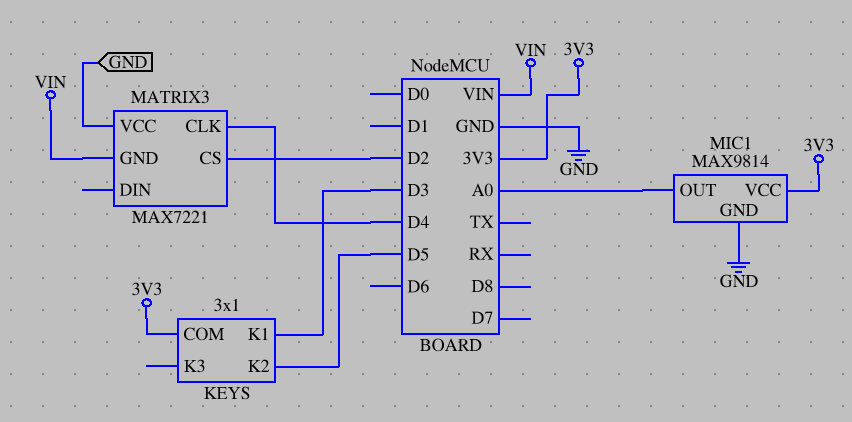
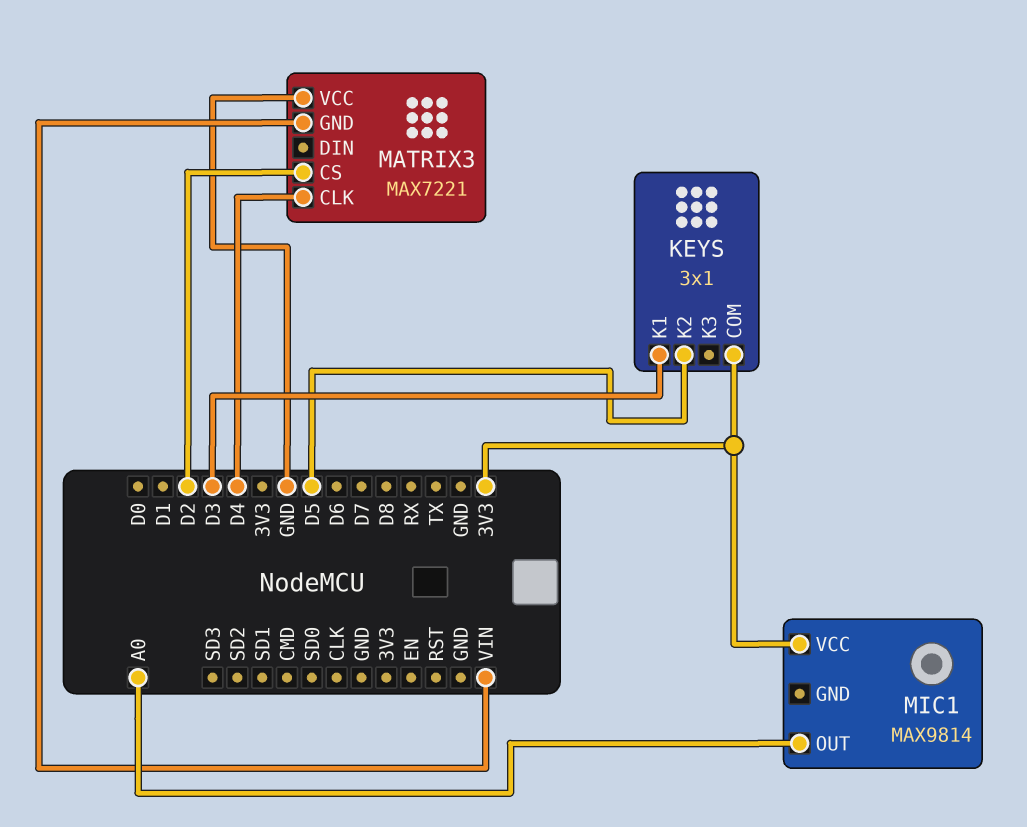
MIC1 pin GND: GND -> none

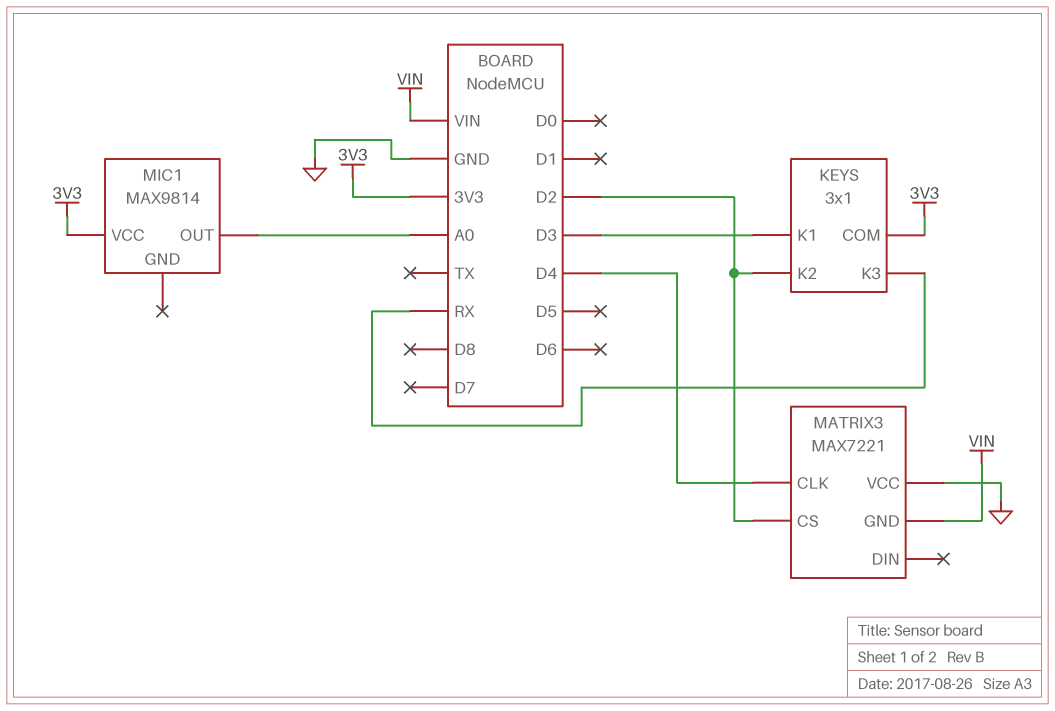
KEYS pin K2: D5 -> D2
KEYS pin K3: none -> RX

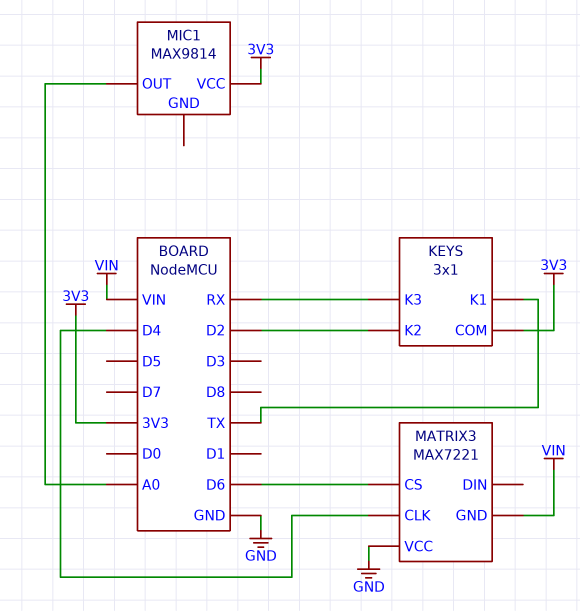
KEYS pin K1: D3 -> TX
MATRIX3 pin CS: D2 -> D6

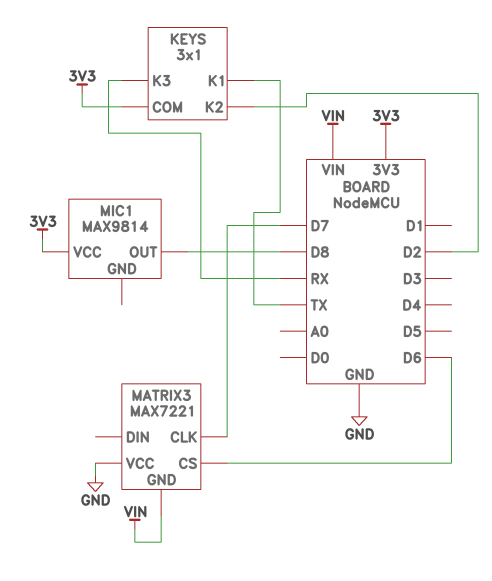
MATRIX3 pin CLK: D4 -> D7
MIC1 pin OUT: A0 -> D8

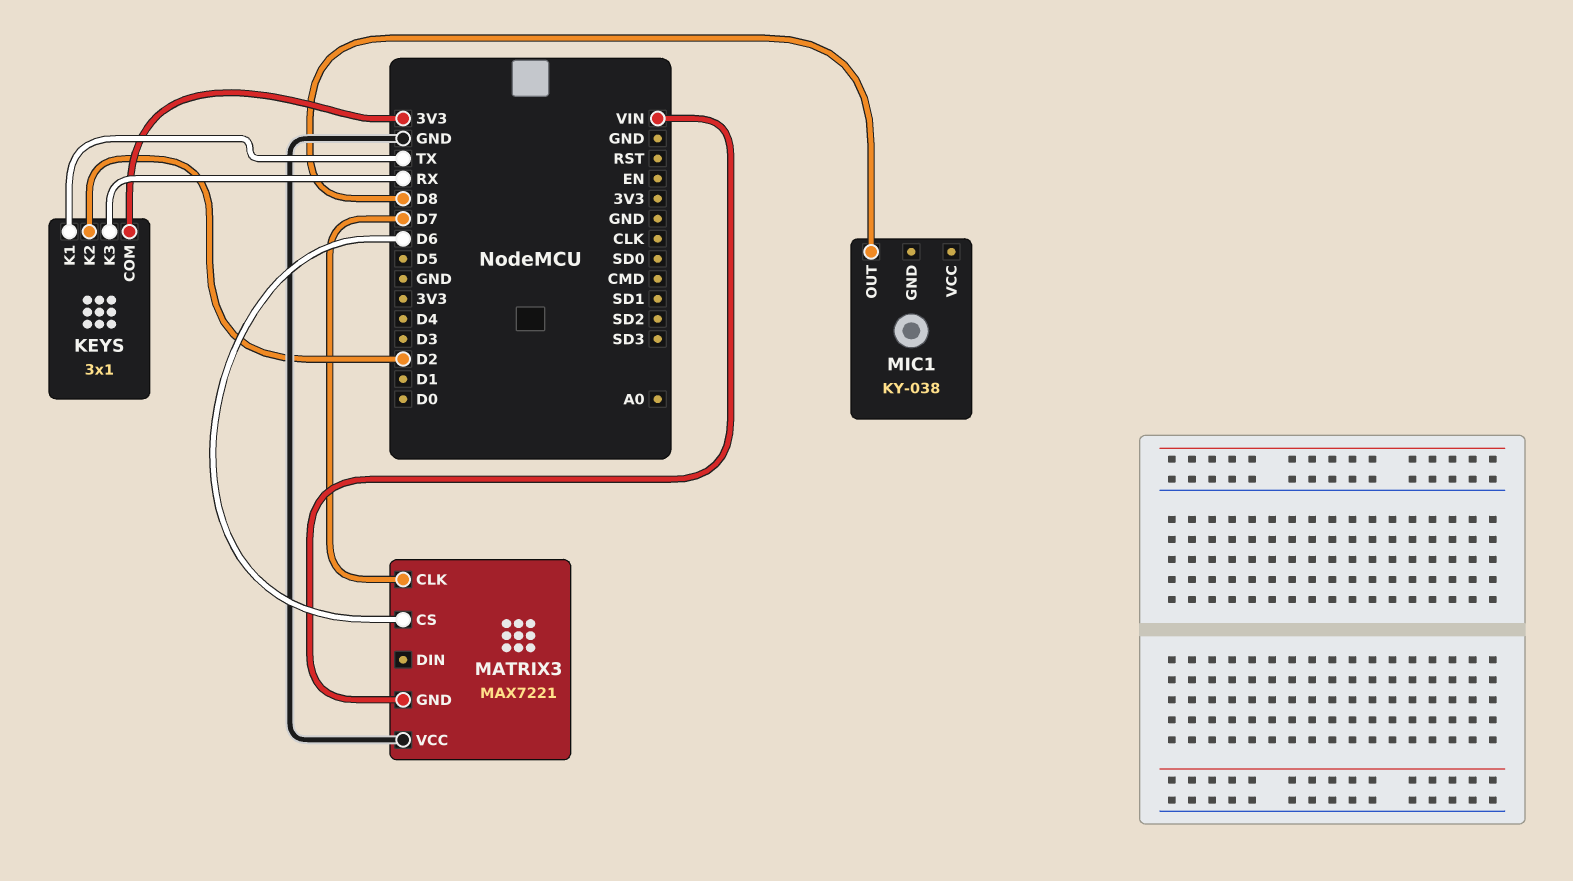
MIC1: MAX9814 -> KY-038
MIC1 pin VCC: 3V3 -> none

